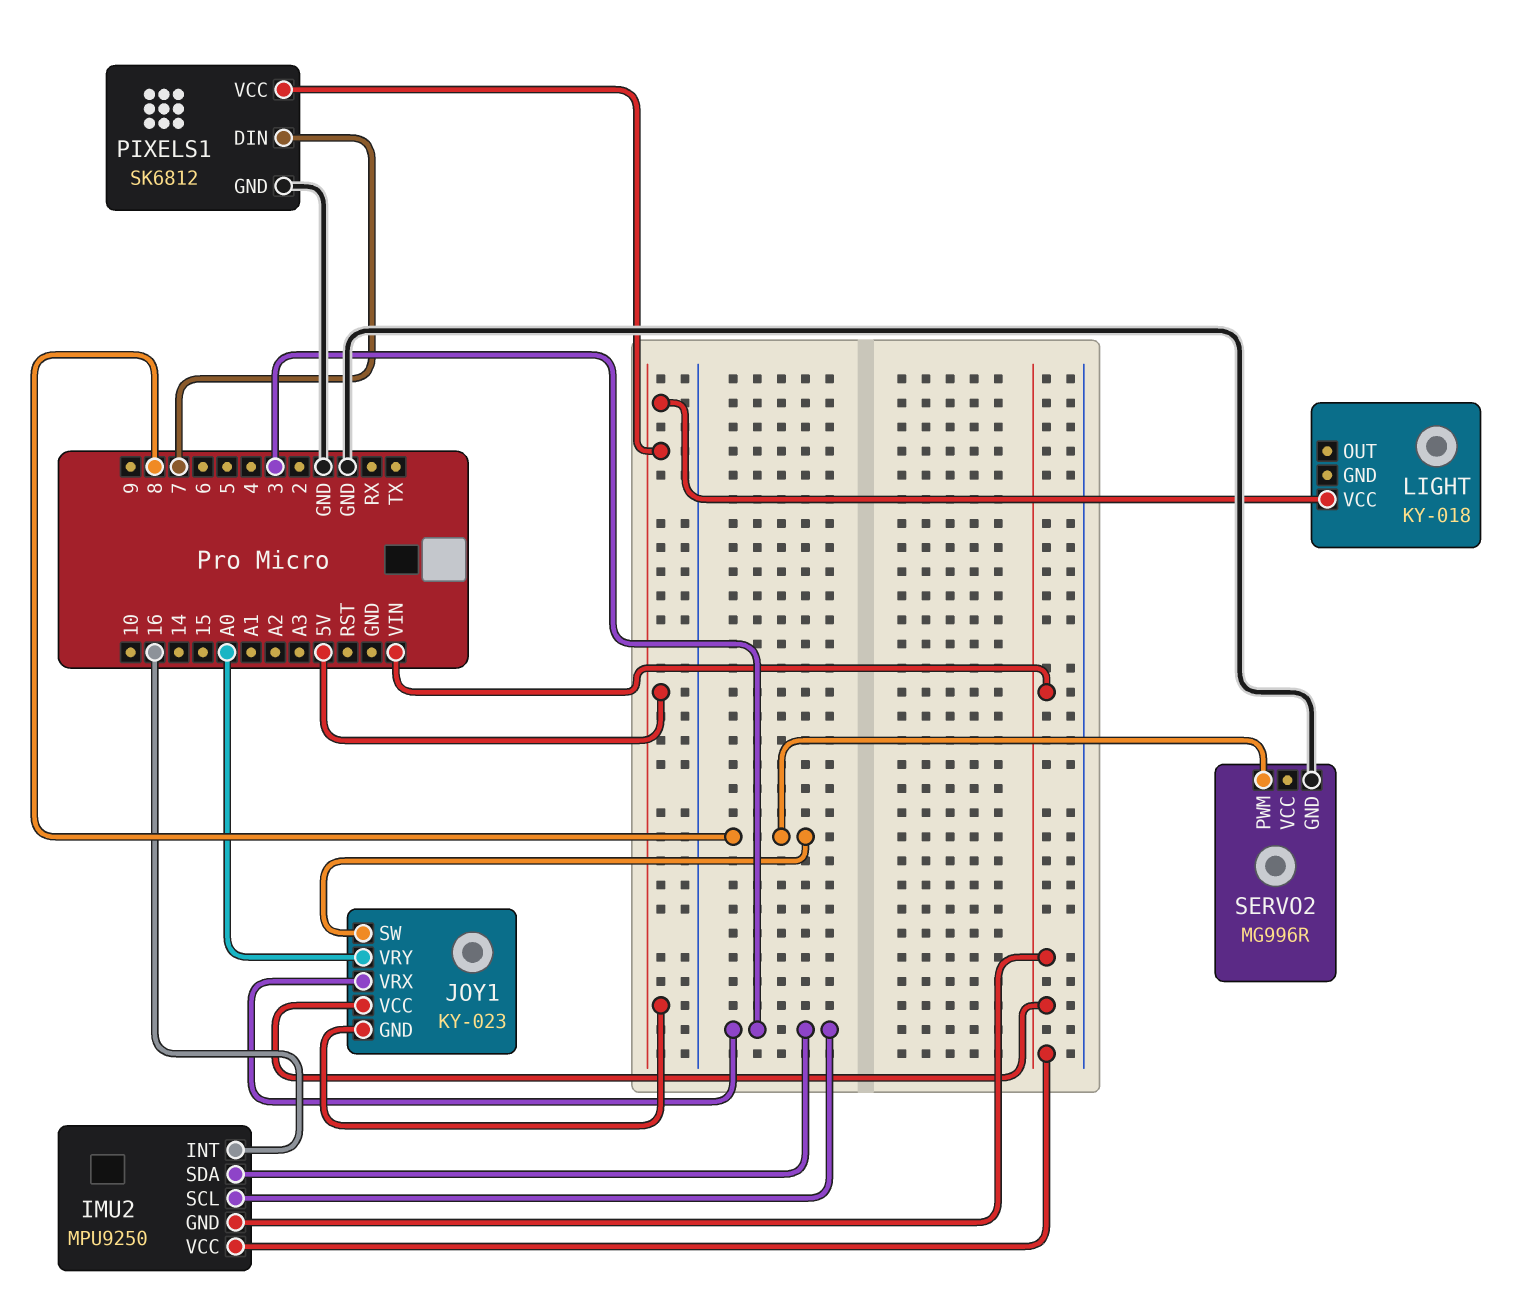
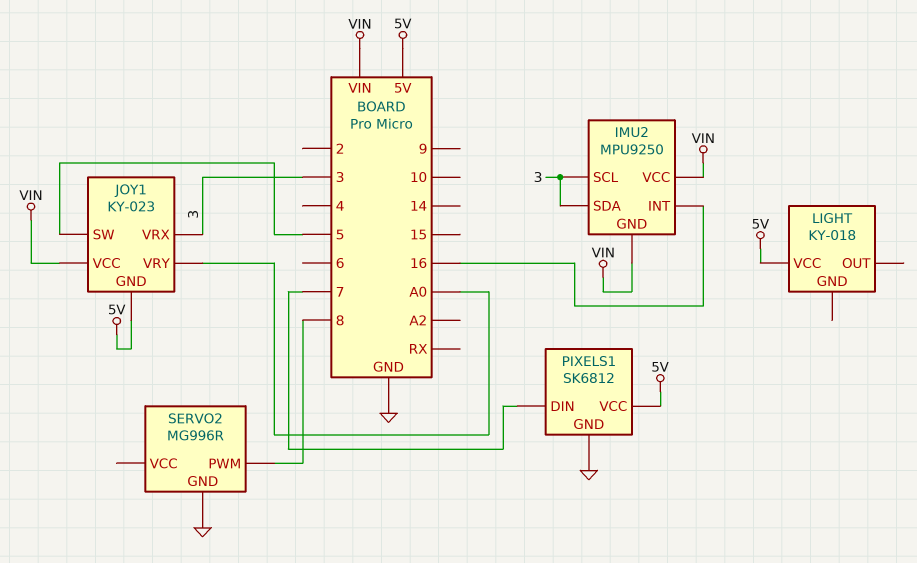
JOY1 pin SW: 8 -> 5

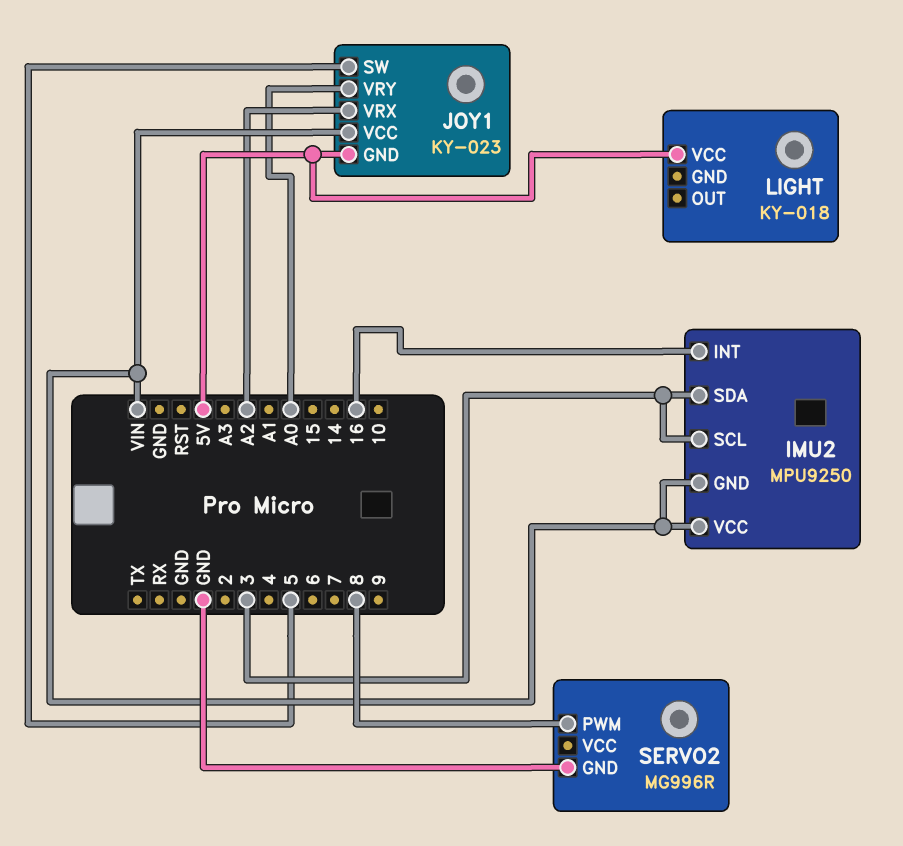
JOY1 pin VRX: 3 -> A2
PIXELS1: SK6812 -> none
PIXELS1 pin DIN: 7 -> none
PIXELS1 pin GND: GND -> none
PIXELS1 pin VCC: 5V -> none

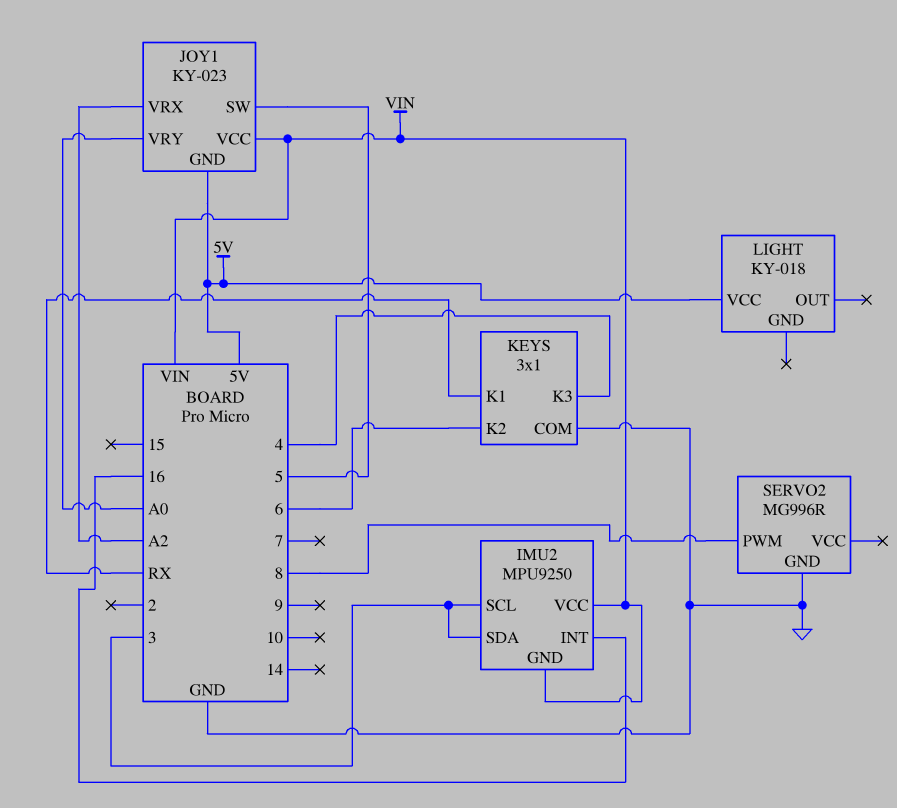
KEYS: none -> 3x1
KEYS pin COM: none -> GND
KEYS pin K1: none -> RX
KEYS pin K2: none -> 6
KEYS pin K3: none -> 4

